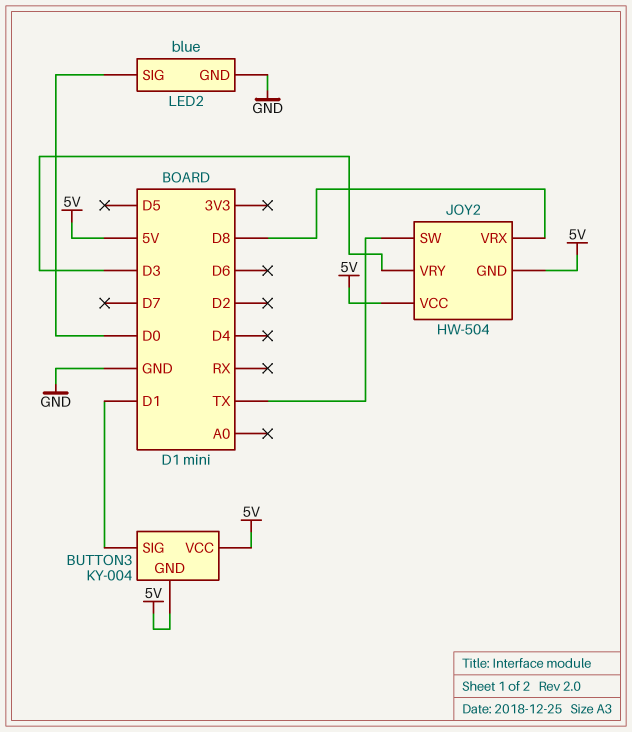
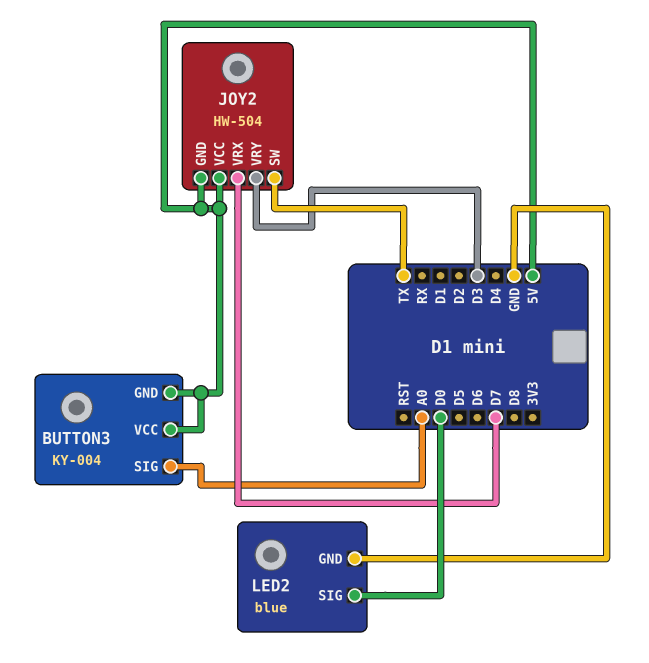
BUTTON3 pin SIG: D1 -> A0
JOY2 pin VRX: D8 -> D7

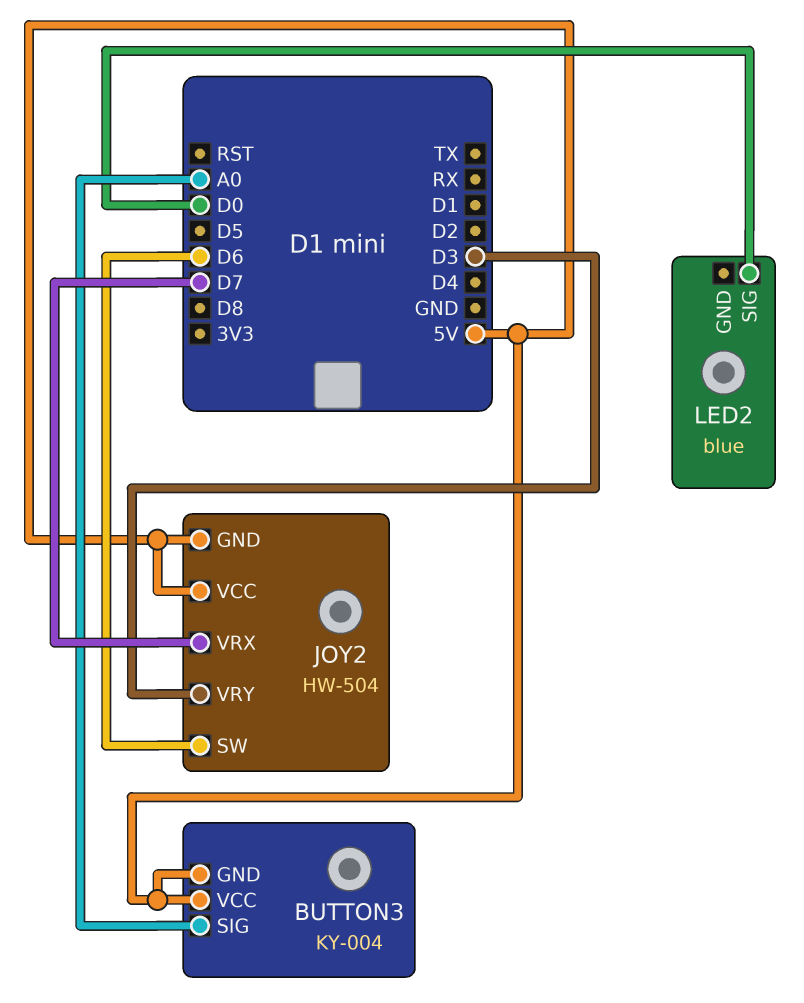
JOY2 pin SW: TX -> D6
LED2 pin GND: GND -> none

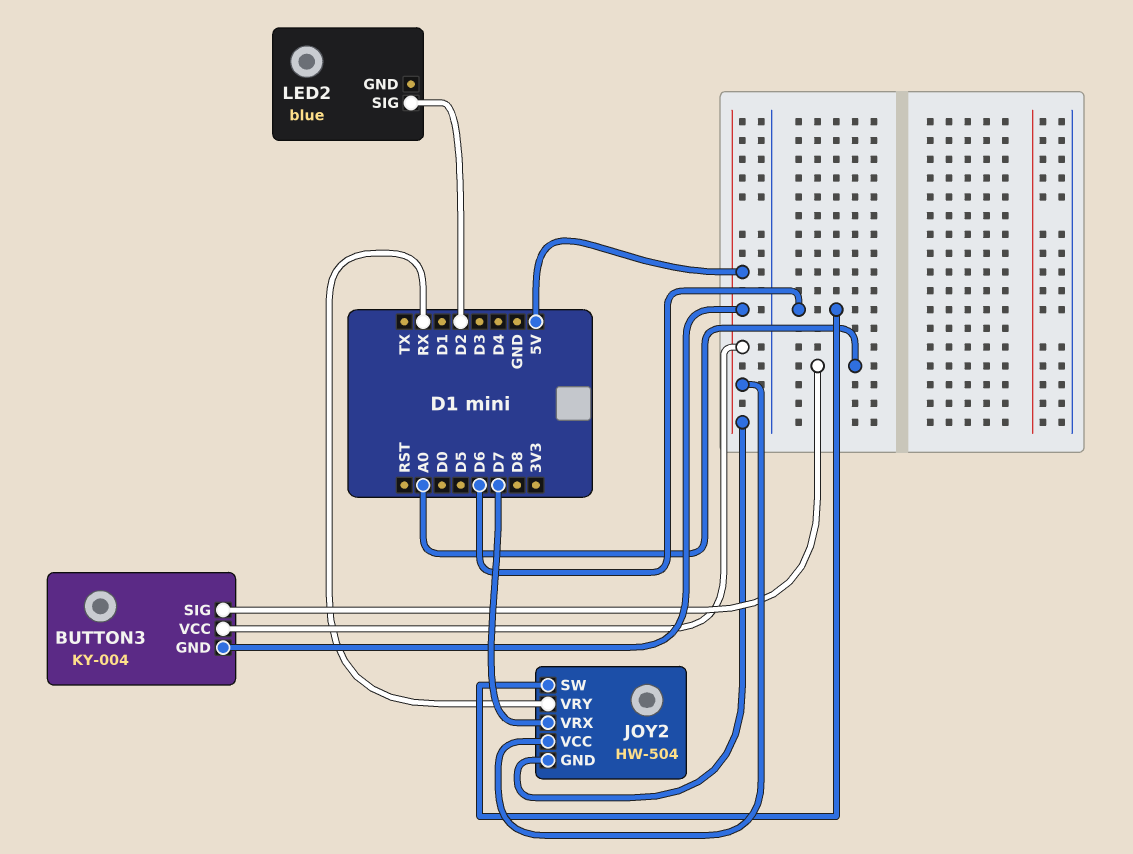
JOY2 pin VRY: D3 -> RX
LED2 pin SIG: D0 -> D2

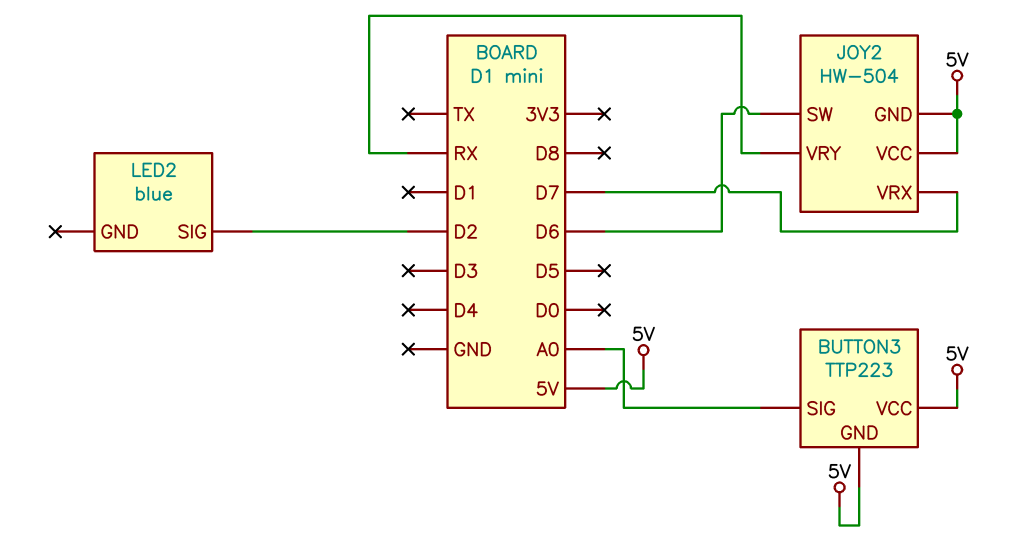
BUTTON3: KY-004 -> TTP223

